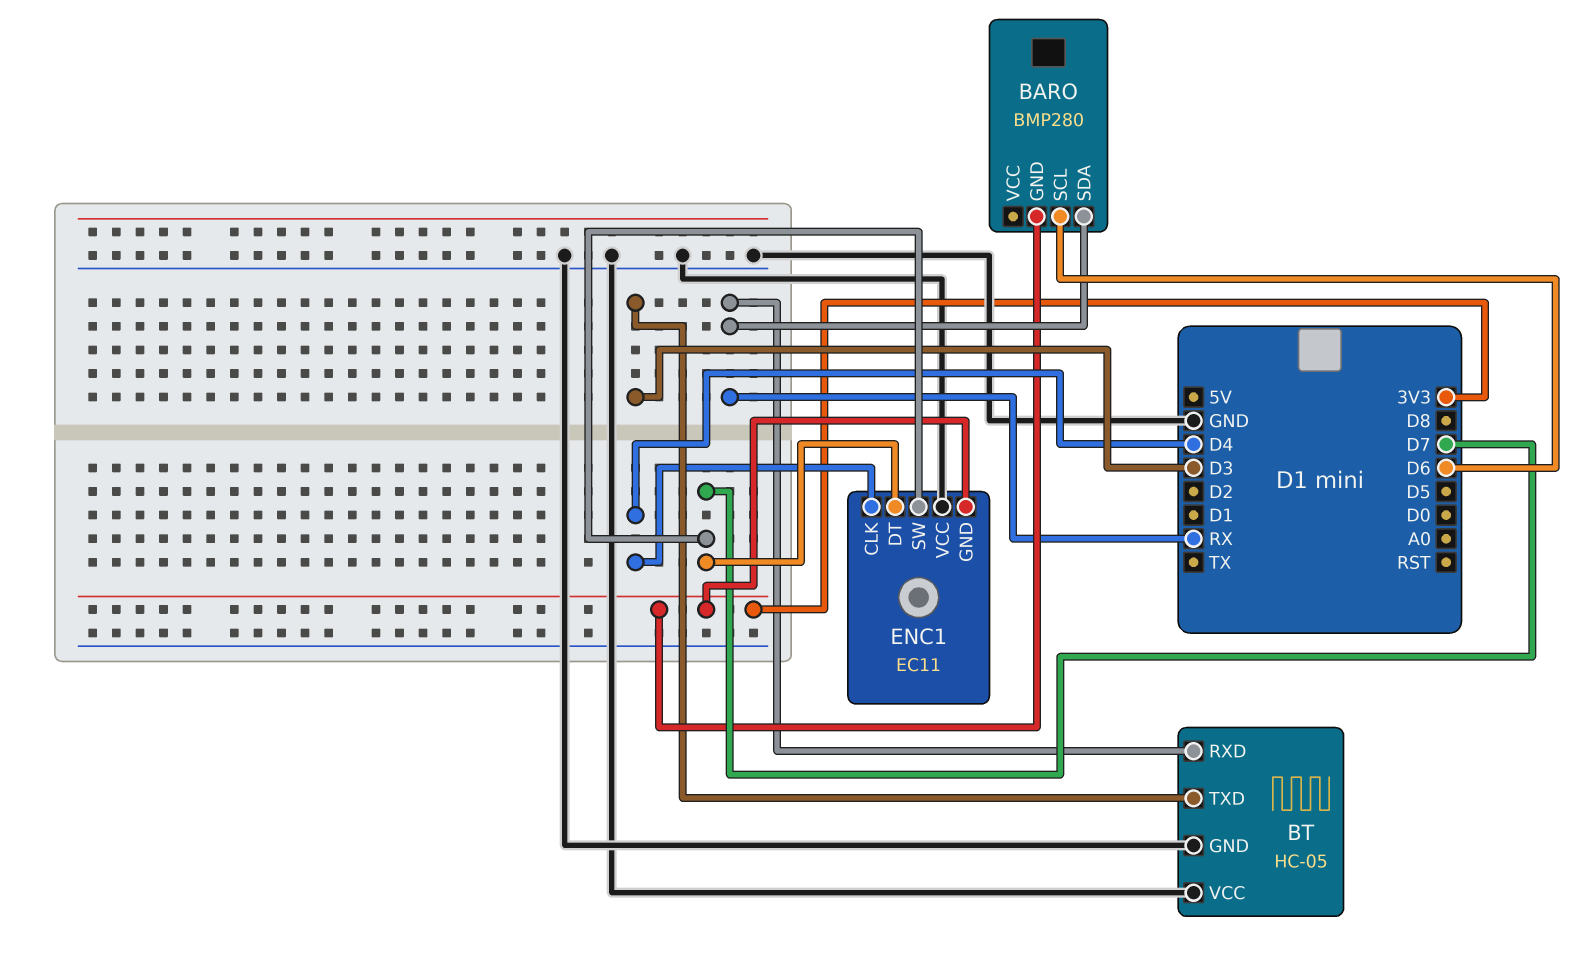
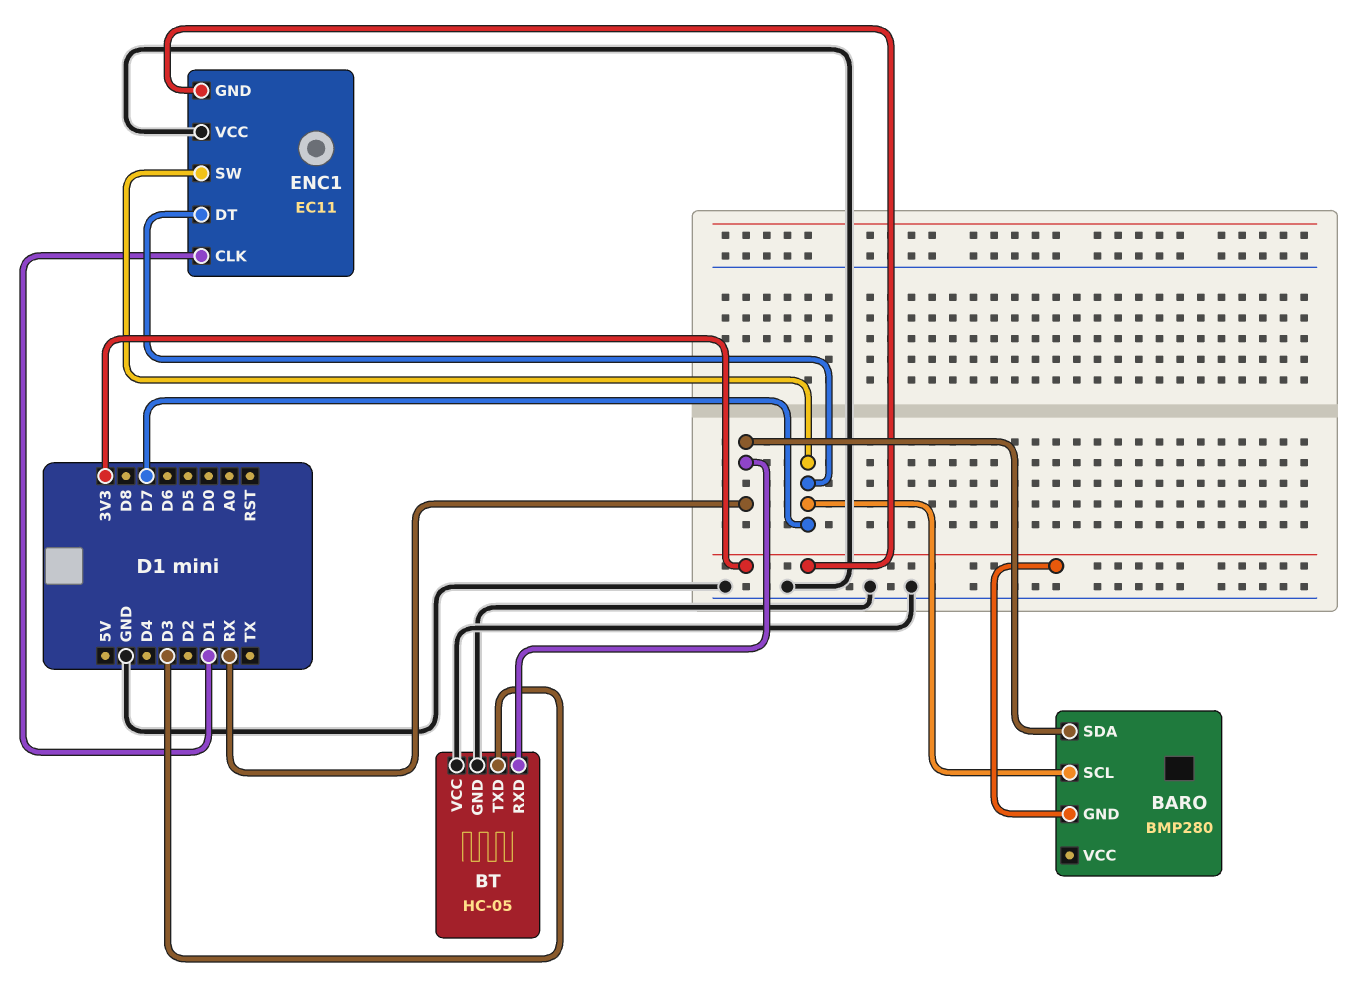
BARO pin SCL: D6 -> D7
ENC1 pin CLK: D4 -> D1

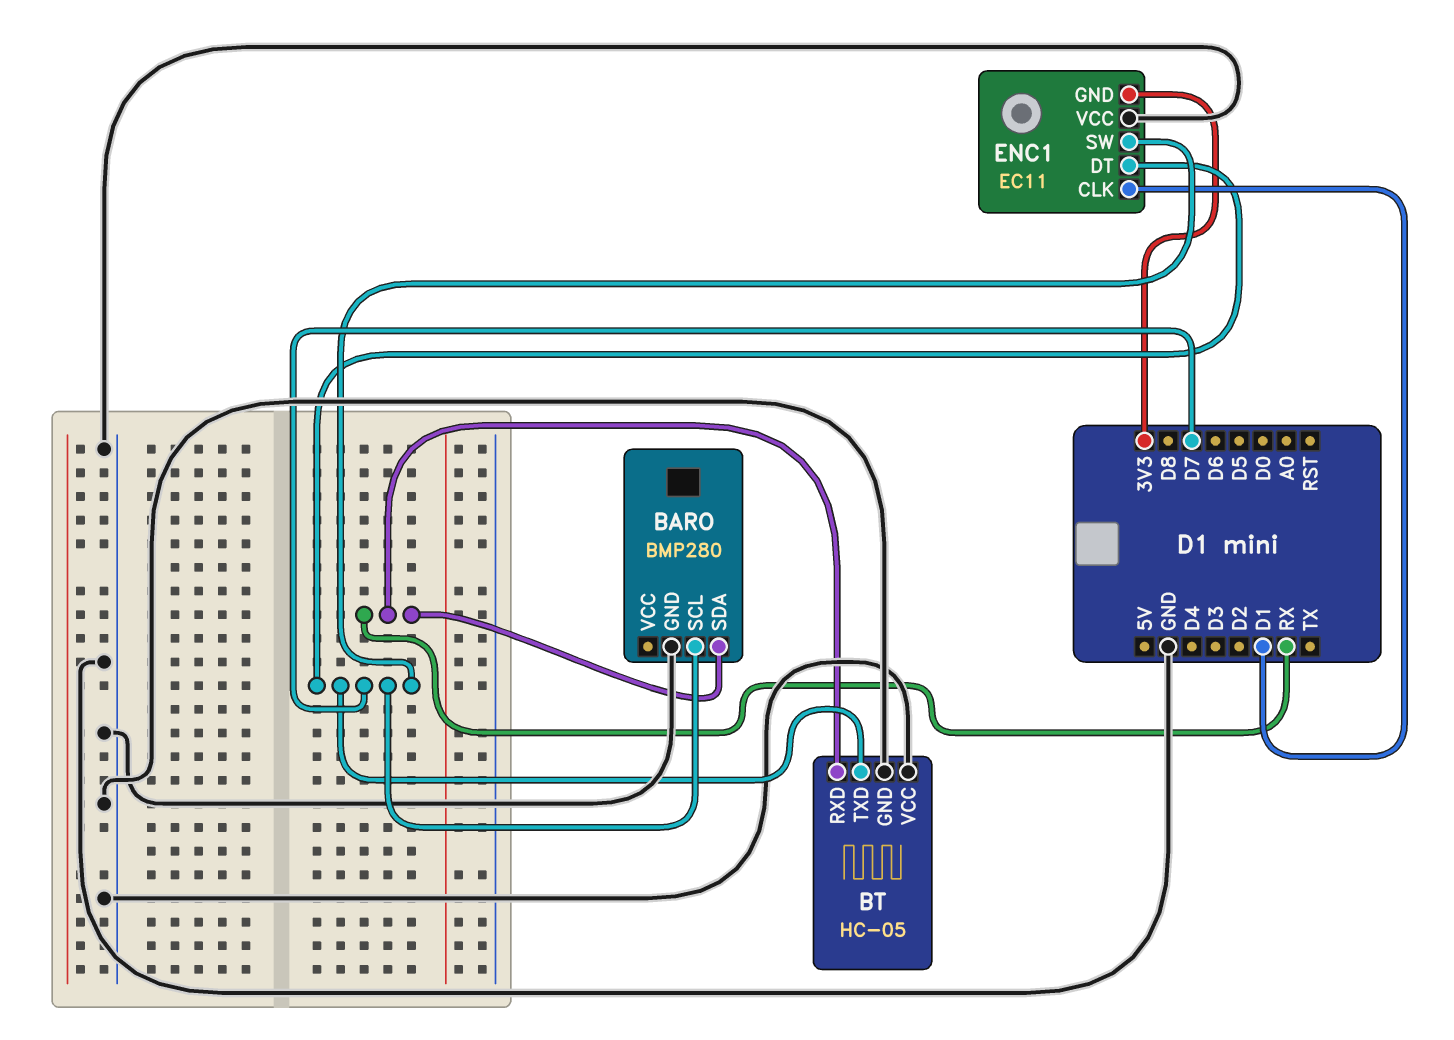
BARO pin GND: 3V3 -> GND
BT pin TXD: D3 -> D7

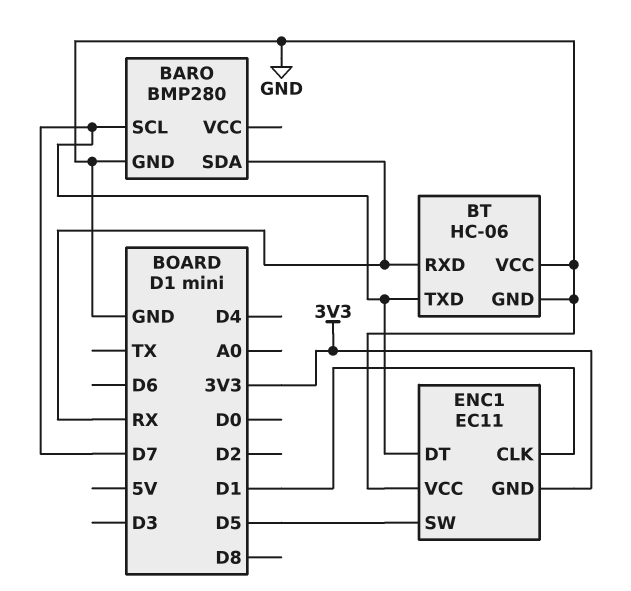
BT: HC-05 -> HC-06
ENC1 pin SW: D7 -> D5

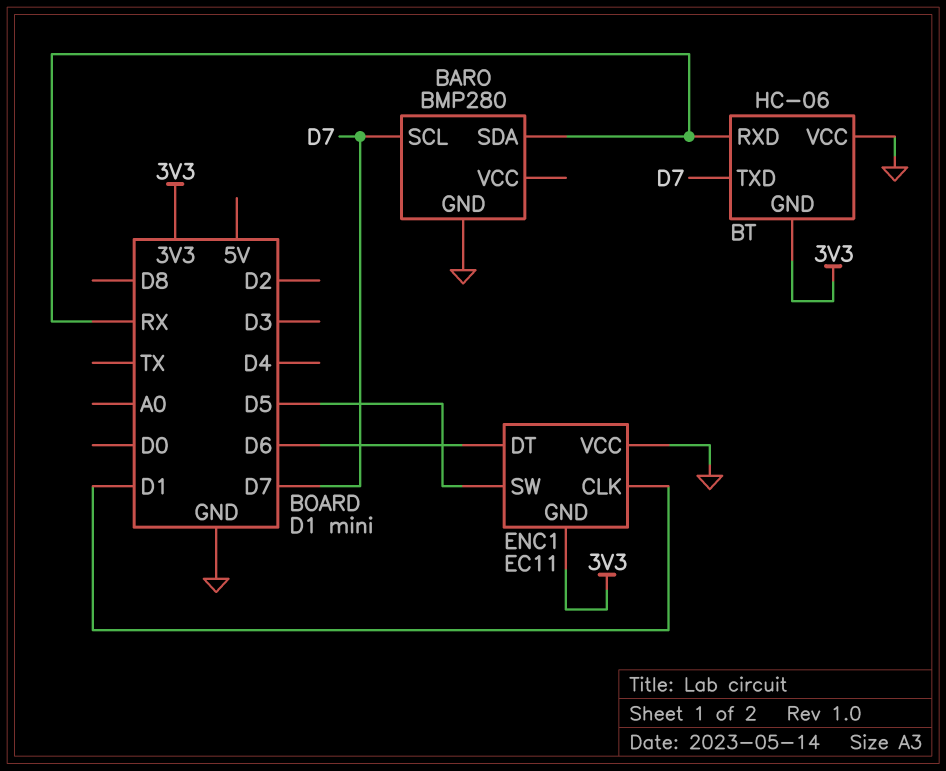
BT pin GND: GND -> 3V3
ENC1 pin DT: D7 -> D6

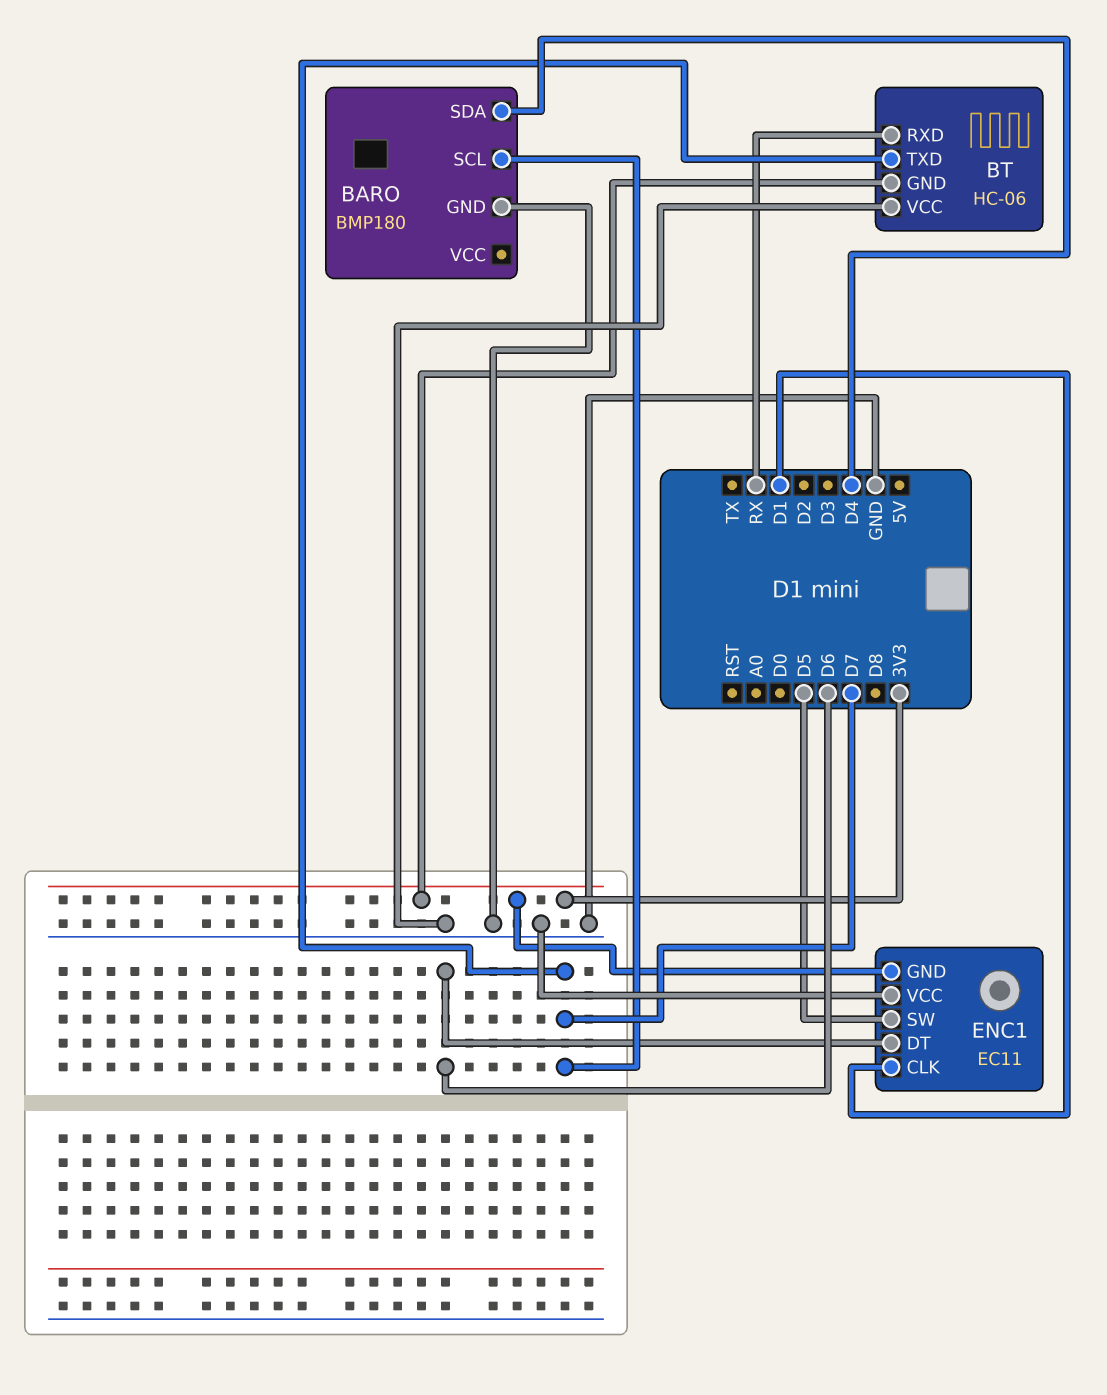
BARO: BMP280 -> BMP180
BARO pin SDA: RX -> D4

